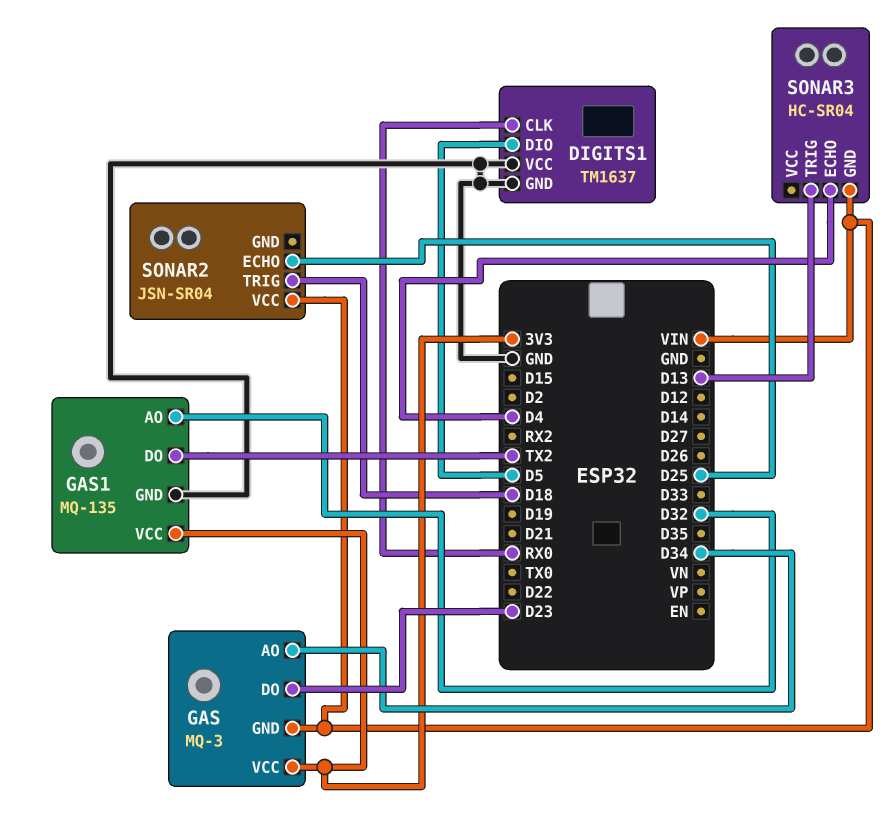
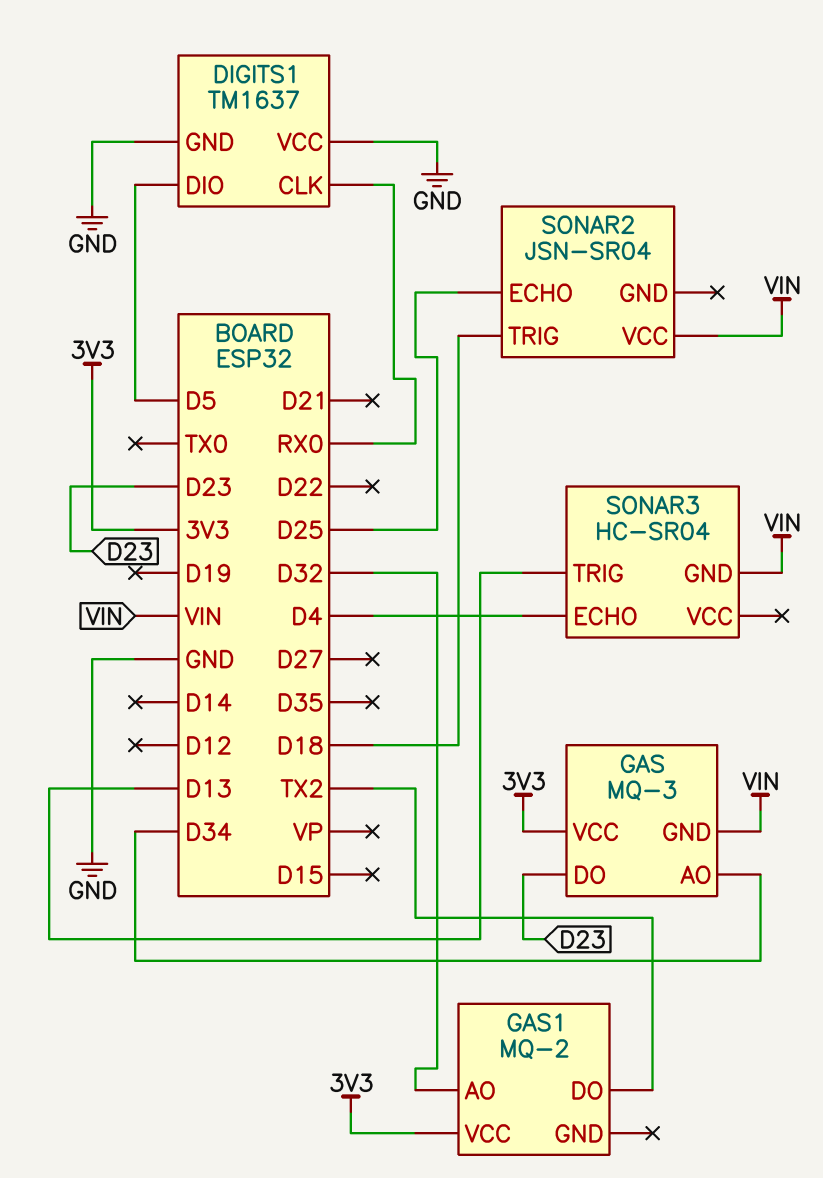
GAS1: MQ-135 -> MQ-2
GAS1 pin GND: GND -> none

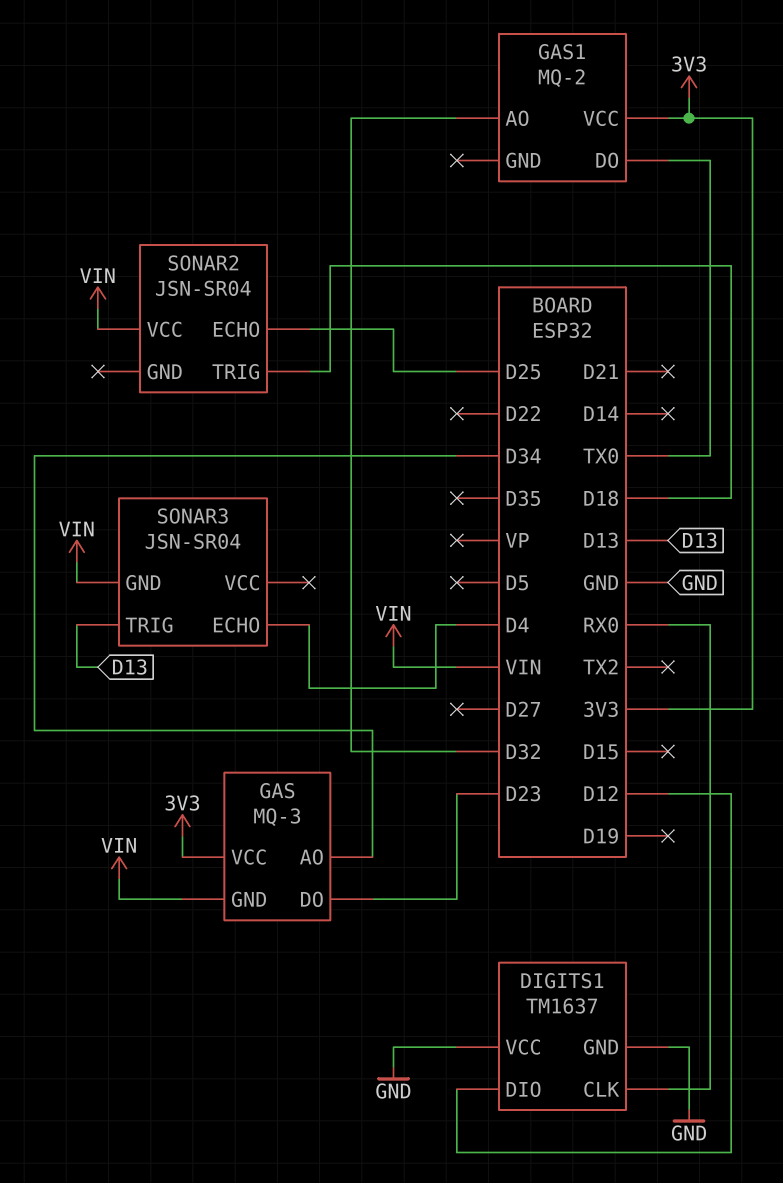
DIGITS1 pin DIO: D5 -> D12
GAS1 pin DO: TX2 -> TX0
SONAR3: HC-SR04 -> JSN-SR04

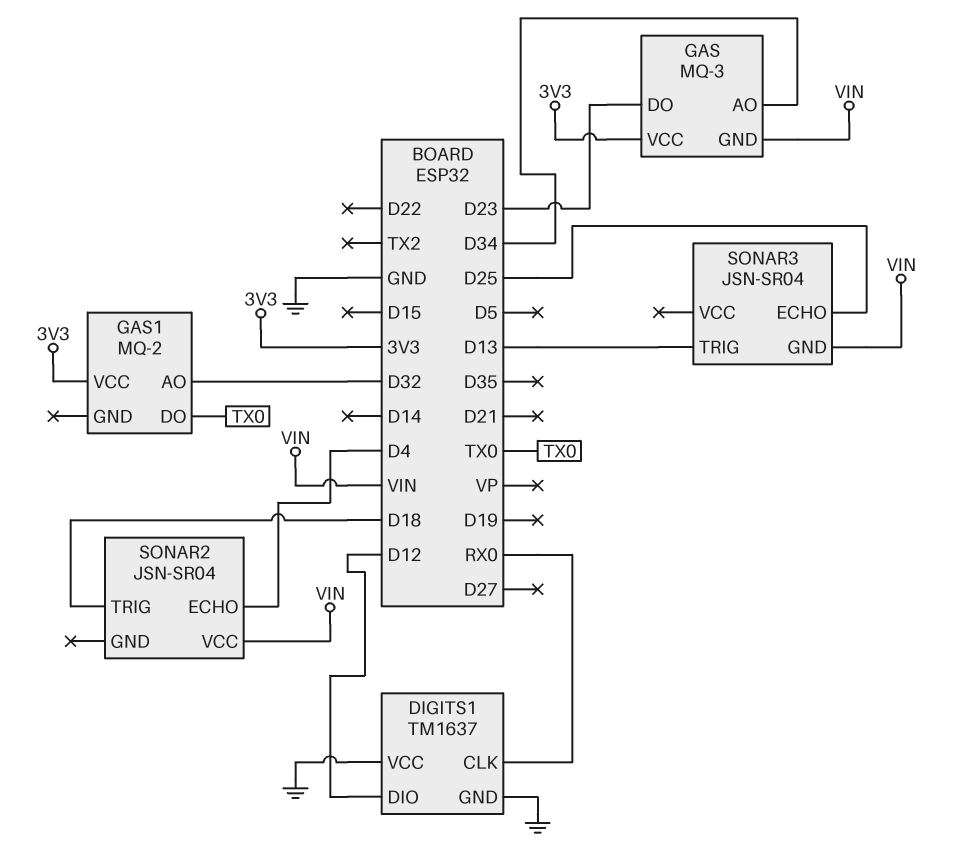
SONAR2 pin ECHO: D25 -> D4
SONAR3 pin ECHO: D4 -> D25

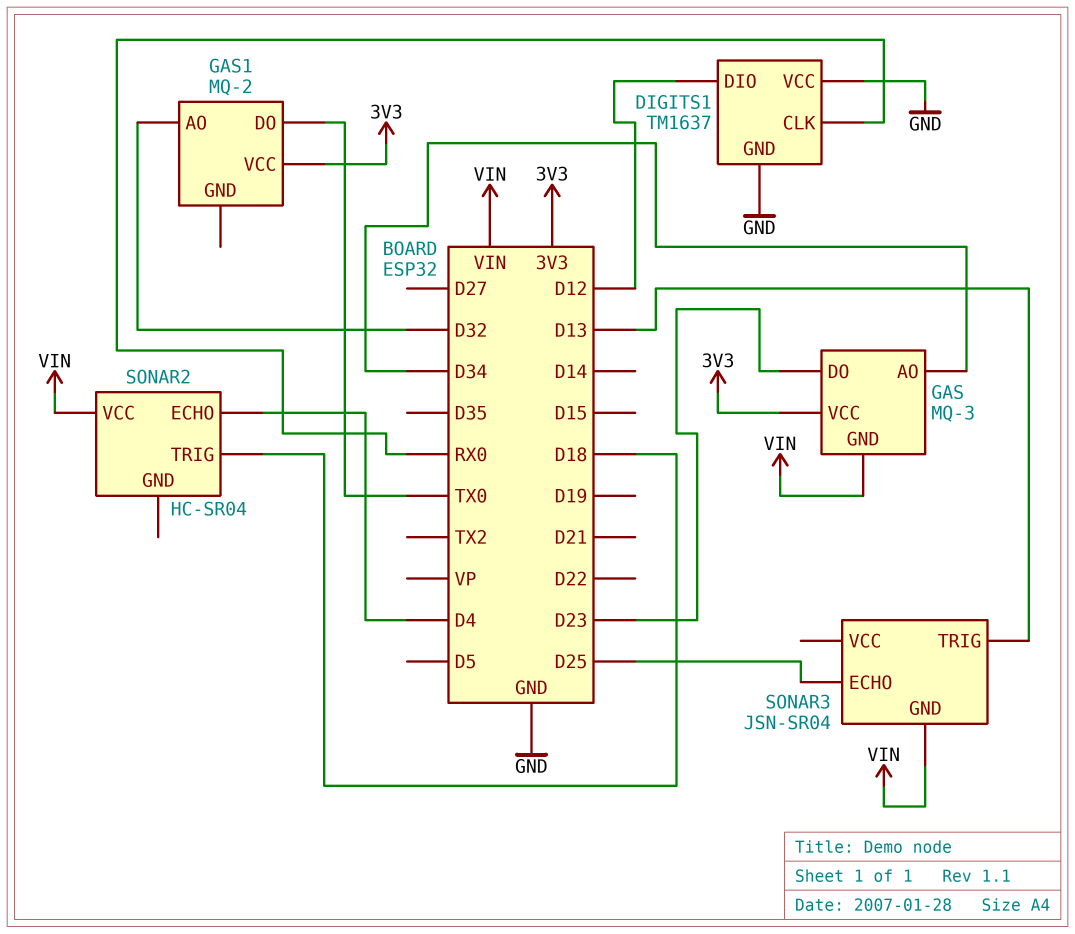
SONAR2: JSN-SR04 -> HC-SR04

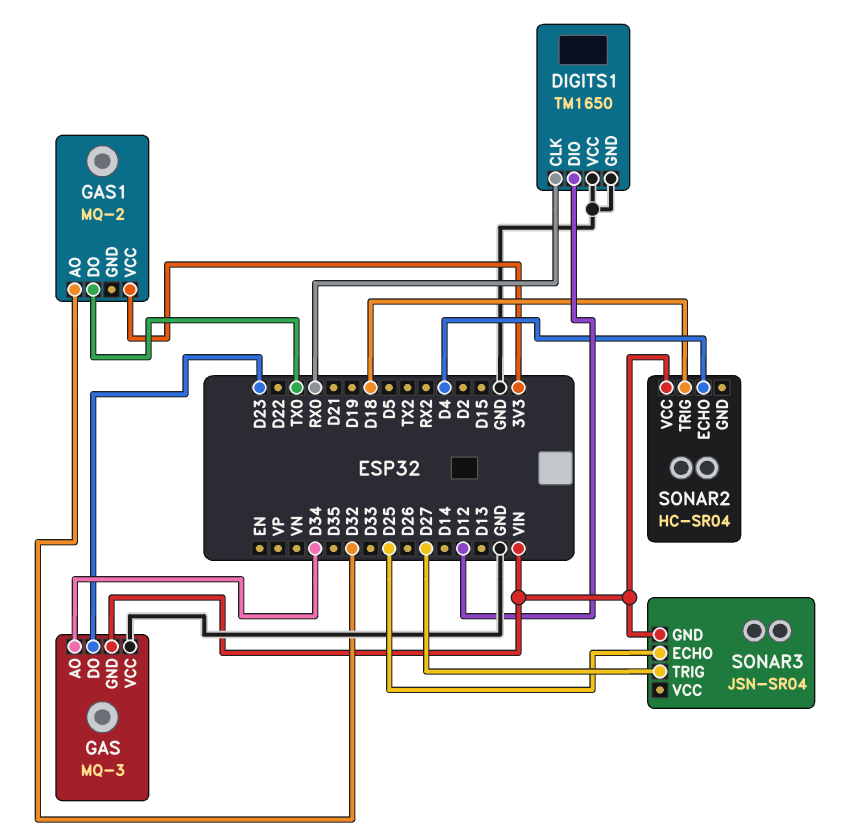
DIGITS1: TM1637 -> TM1650
GAS pin VCC: 3V3 -> GND
SONAR3 pin TRIG: D13 -> D27

